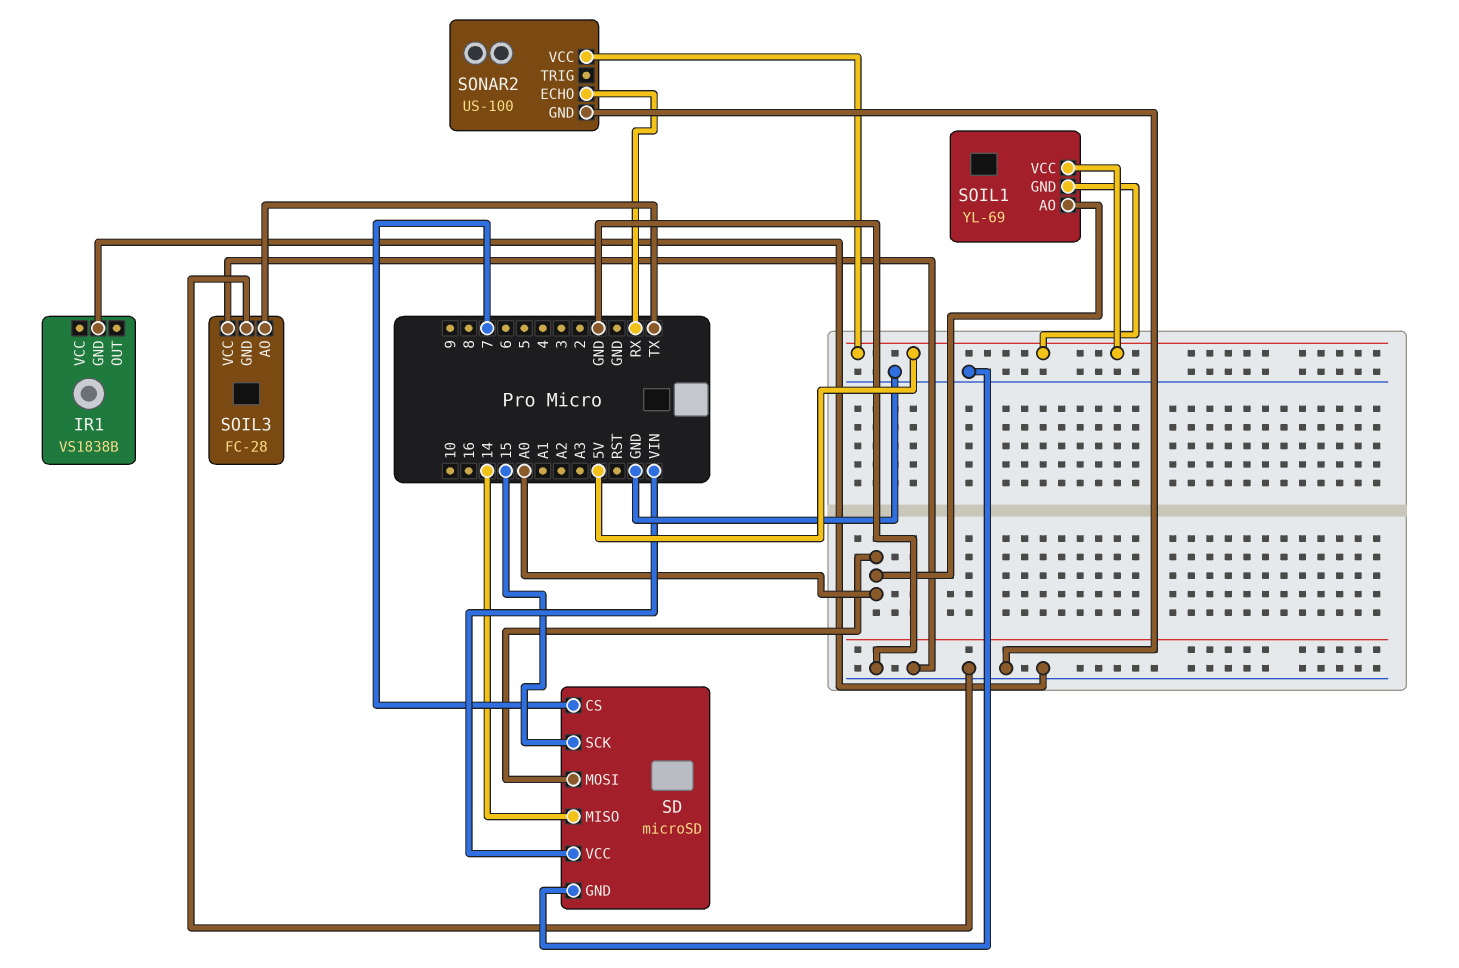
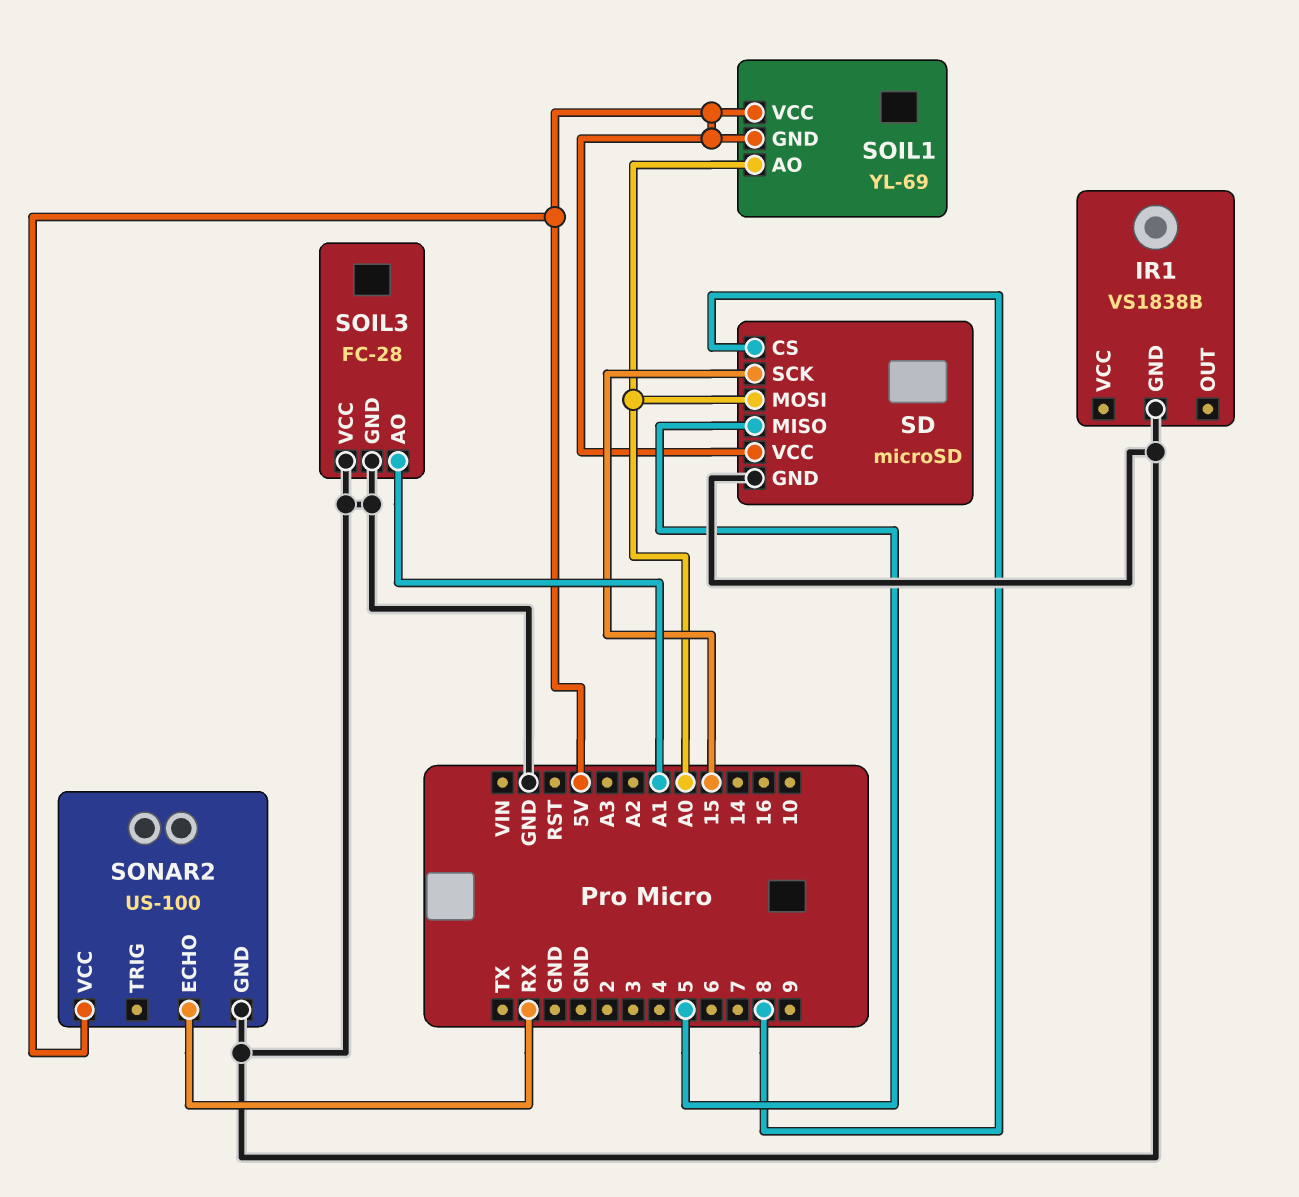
SD pin CS: 7 -> 8
SD pin MISO: 14 -> 5
SD pin VCC: VIN -> 5V
SOIL3 pin AO: TX -> A1

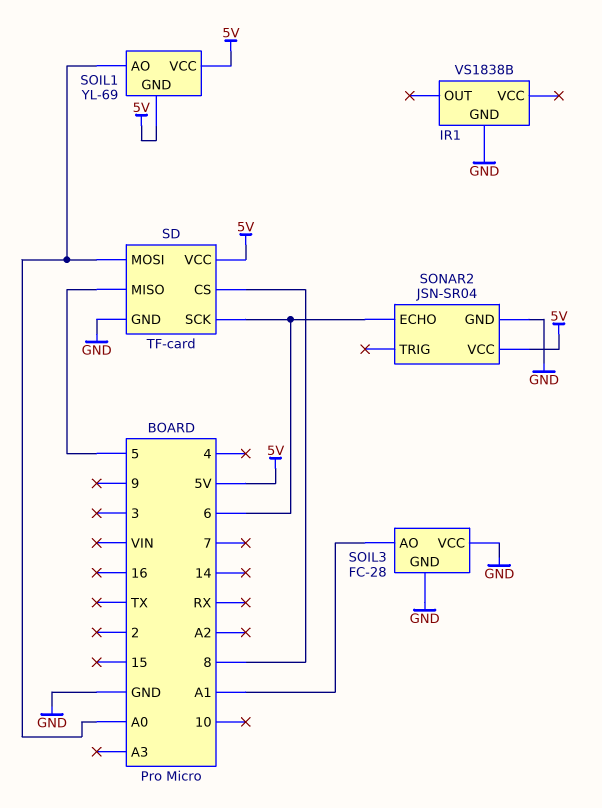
SD: microSD -> TF-card
SD pin SCK: 15 -> 6
SONAR2: US-100 -> JSN-SR04
SONAR2 pin ECHO: RX -> 6

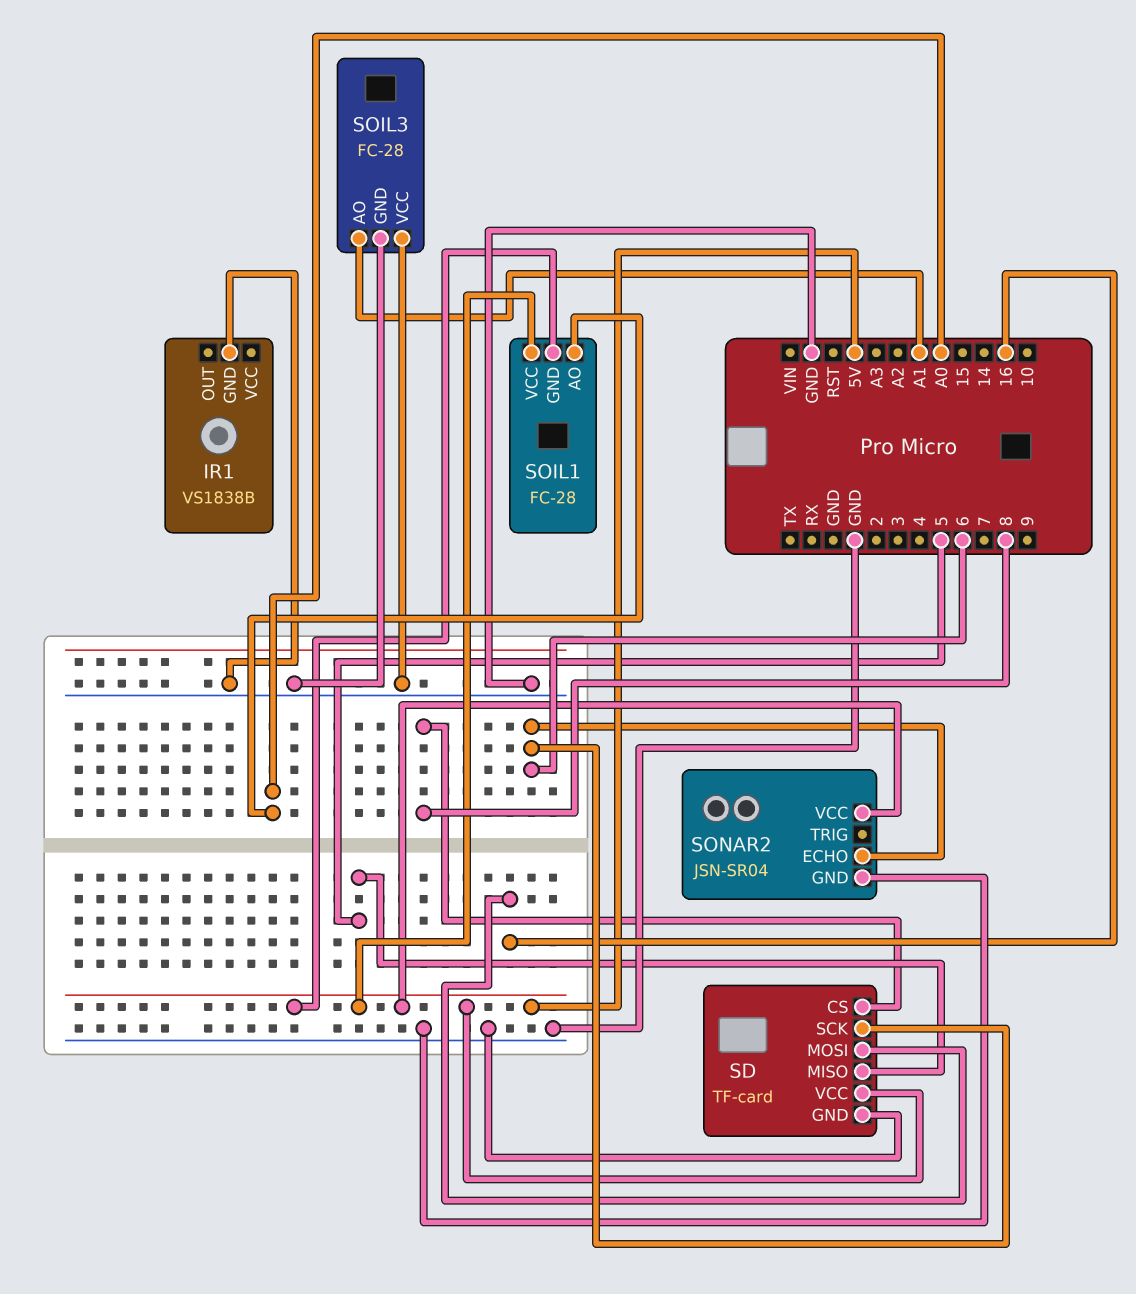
SD pin MOSI: A0 -> 16
SOIL1: YL-69 -> FC-28

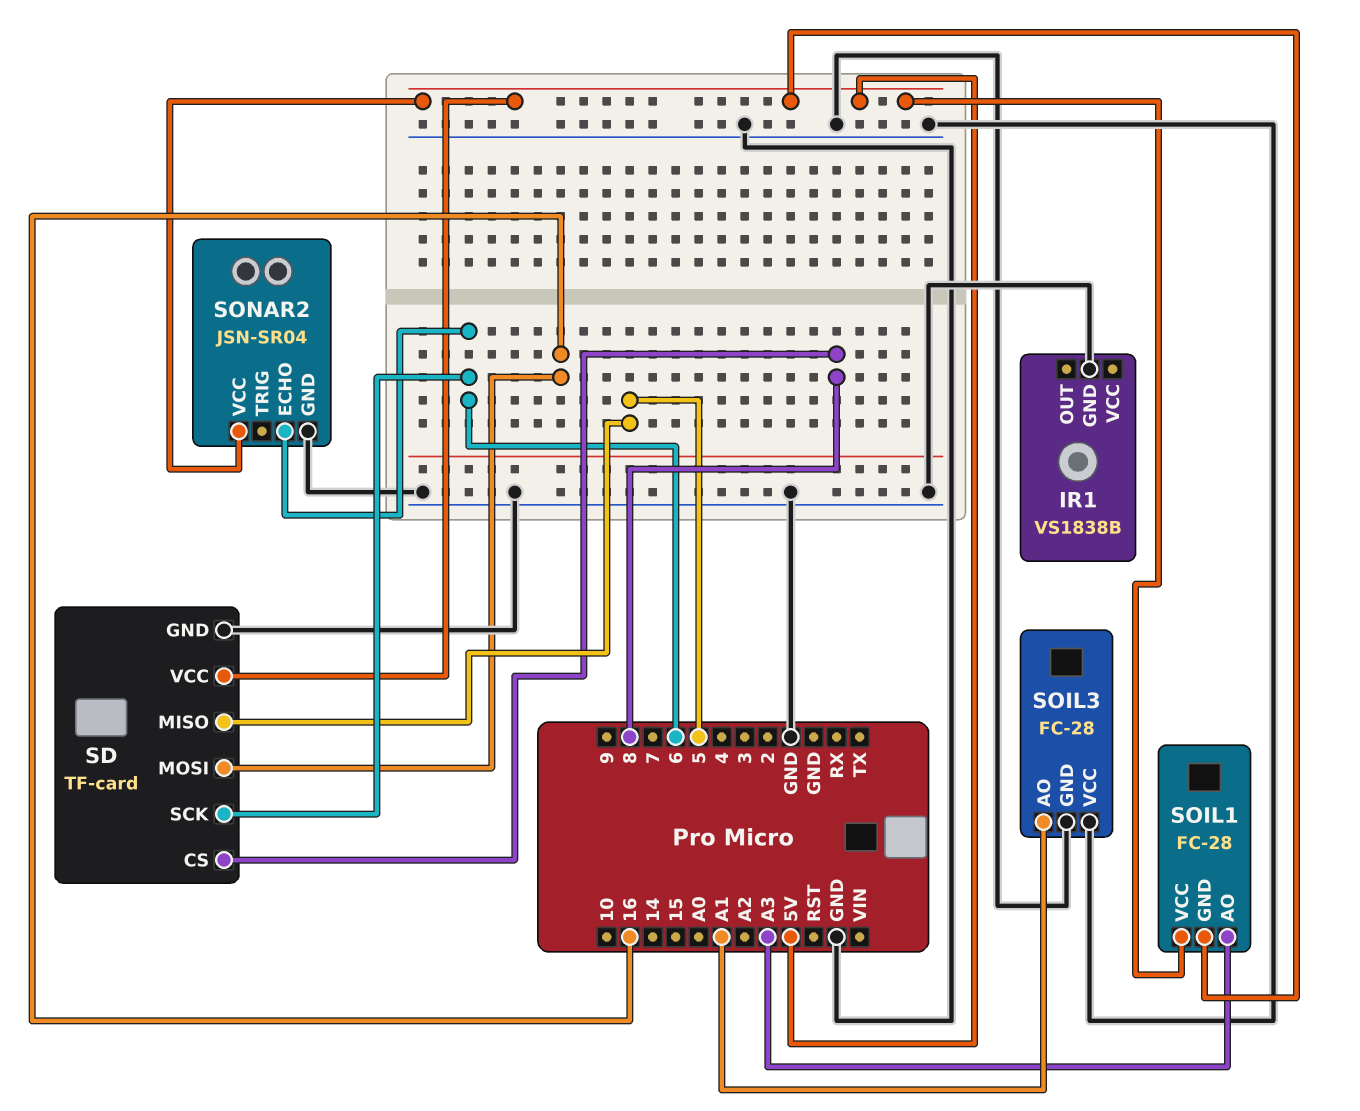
SOIL1 pin AO: A0 -> A3

